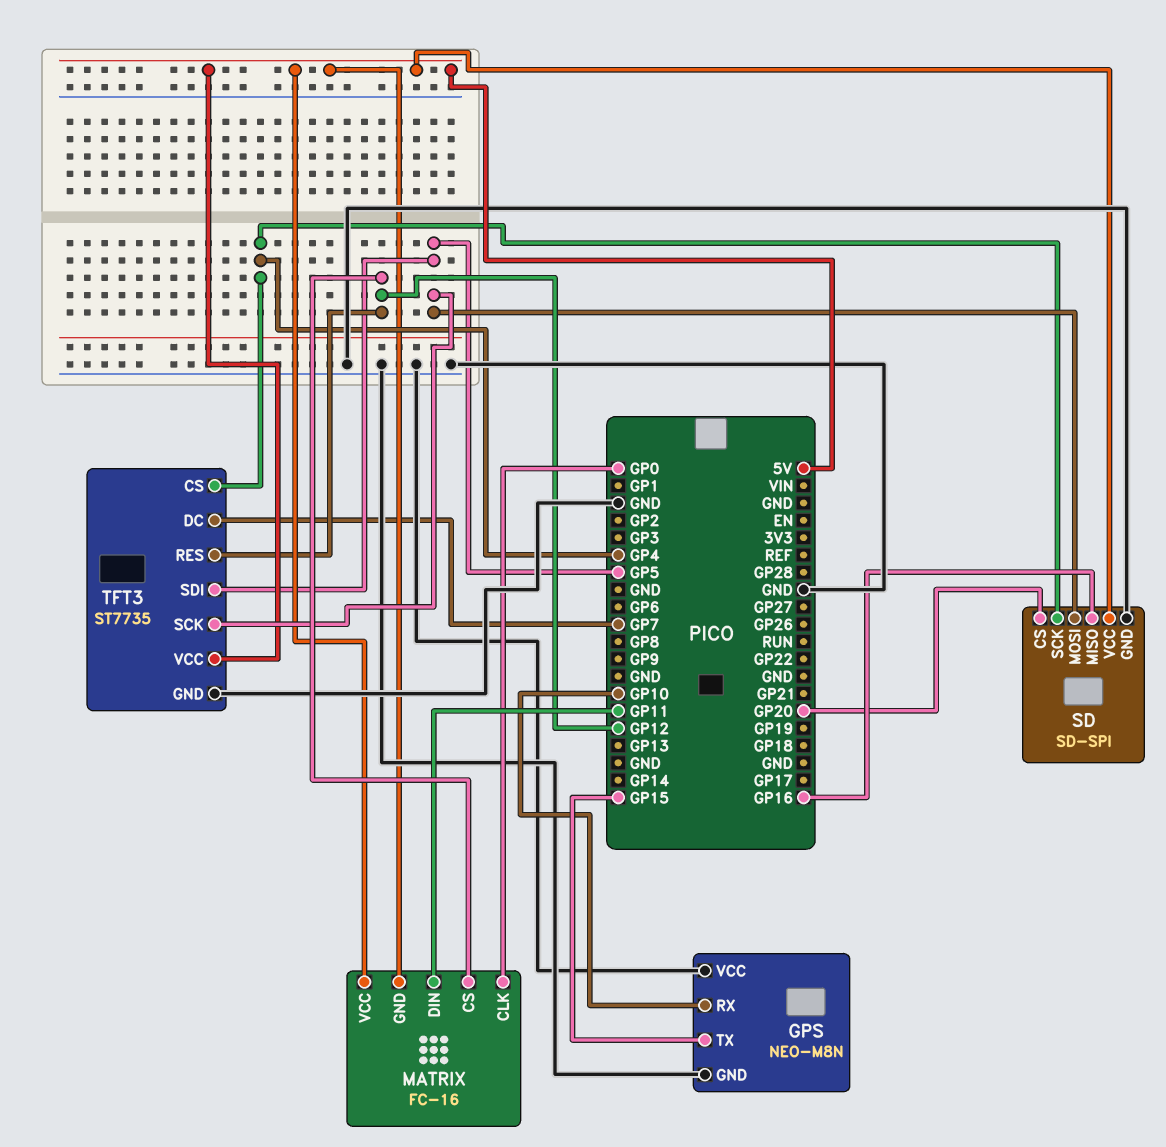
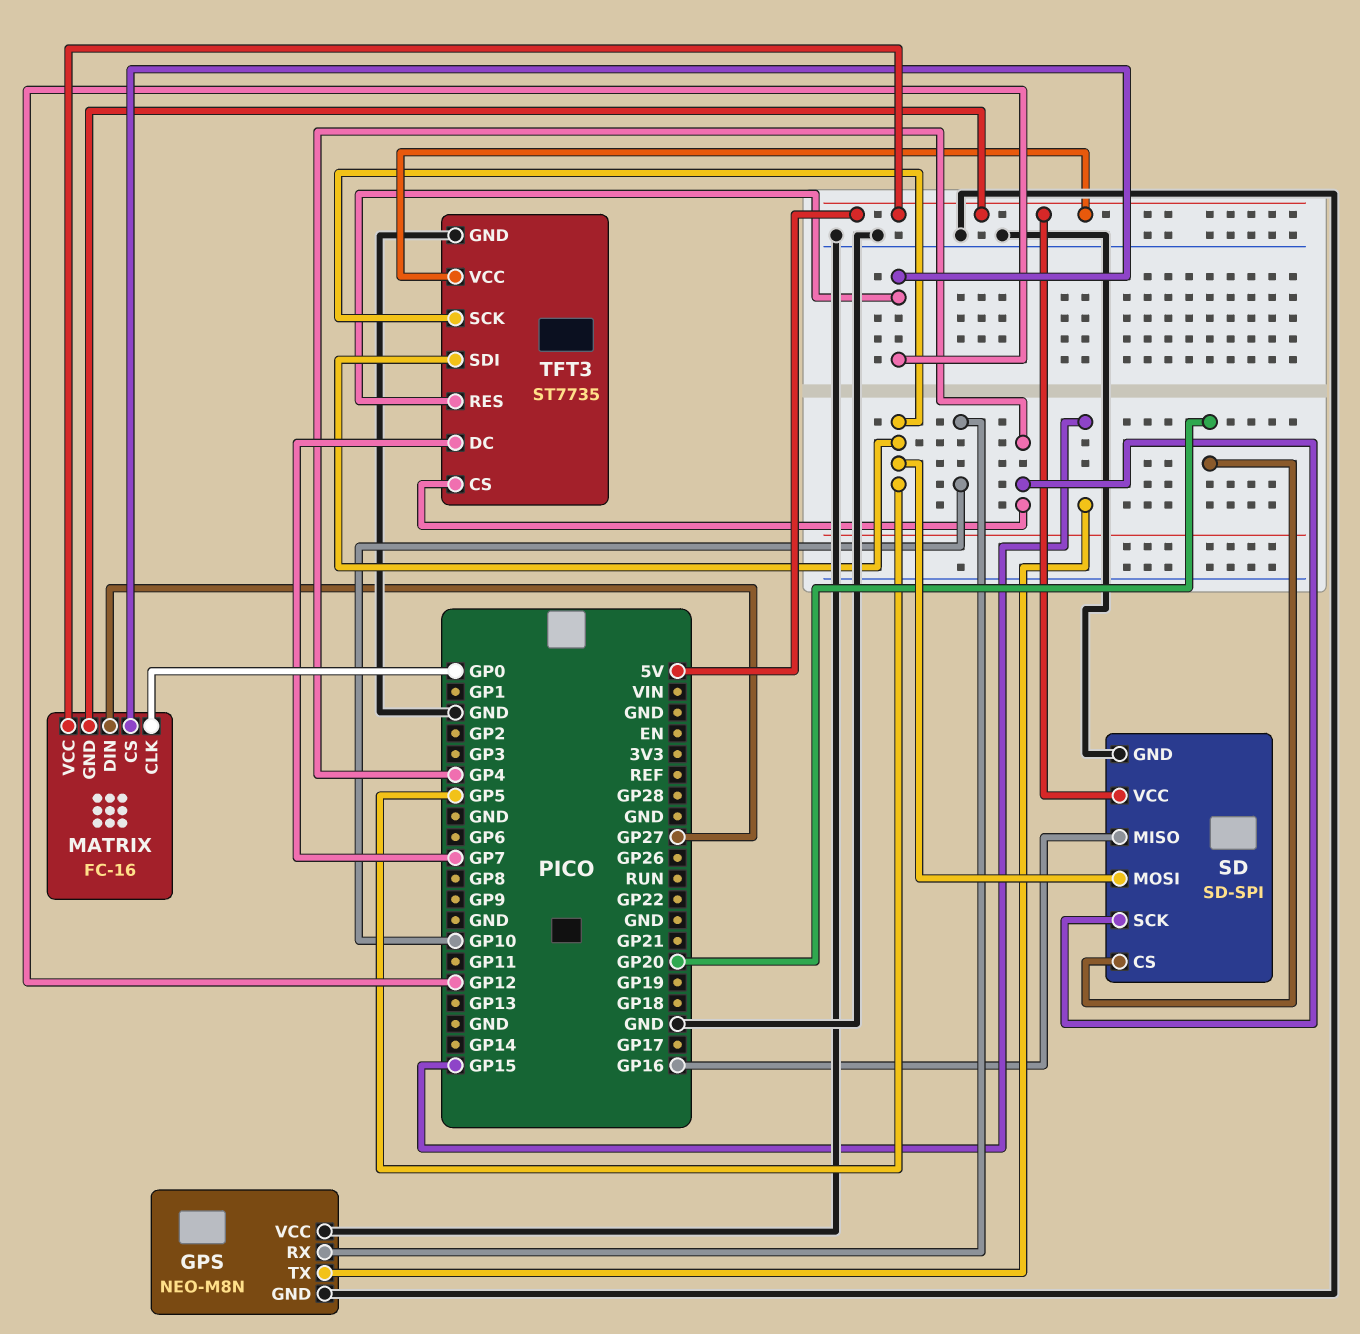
MATRIX pin DIN: GP11 -> GP27

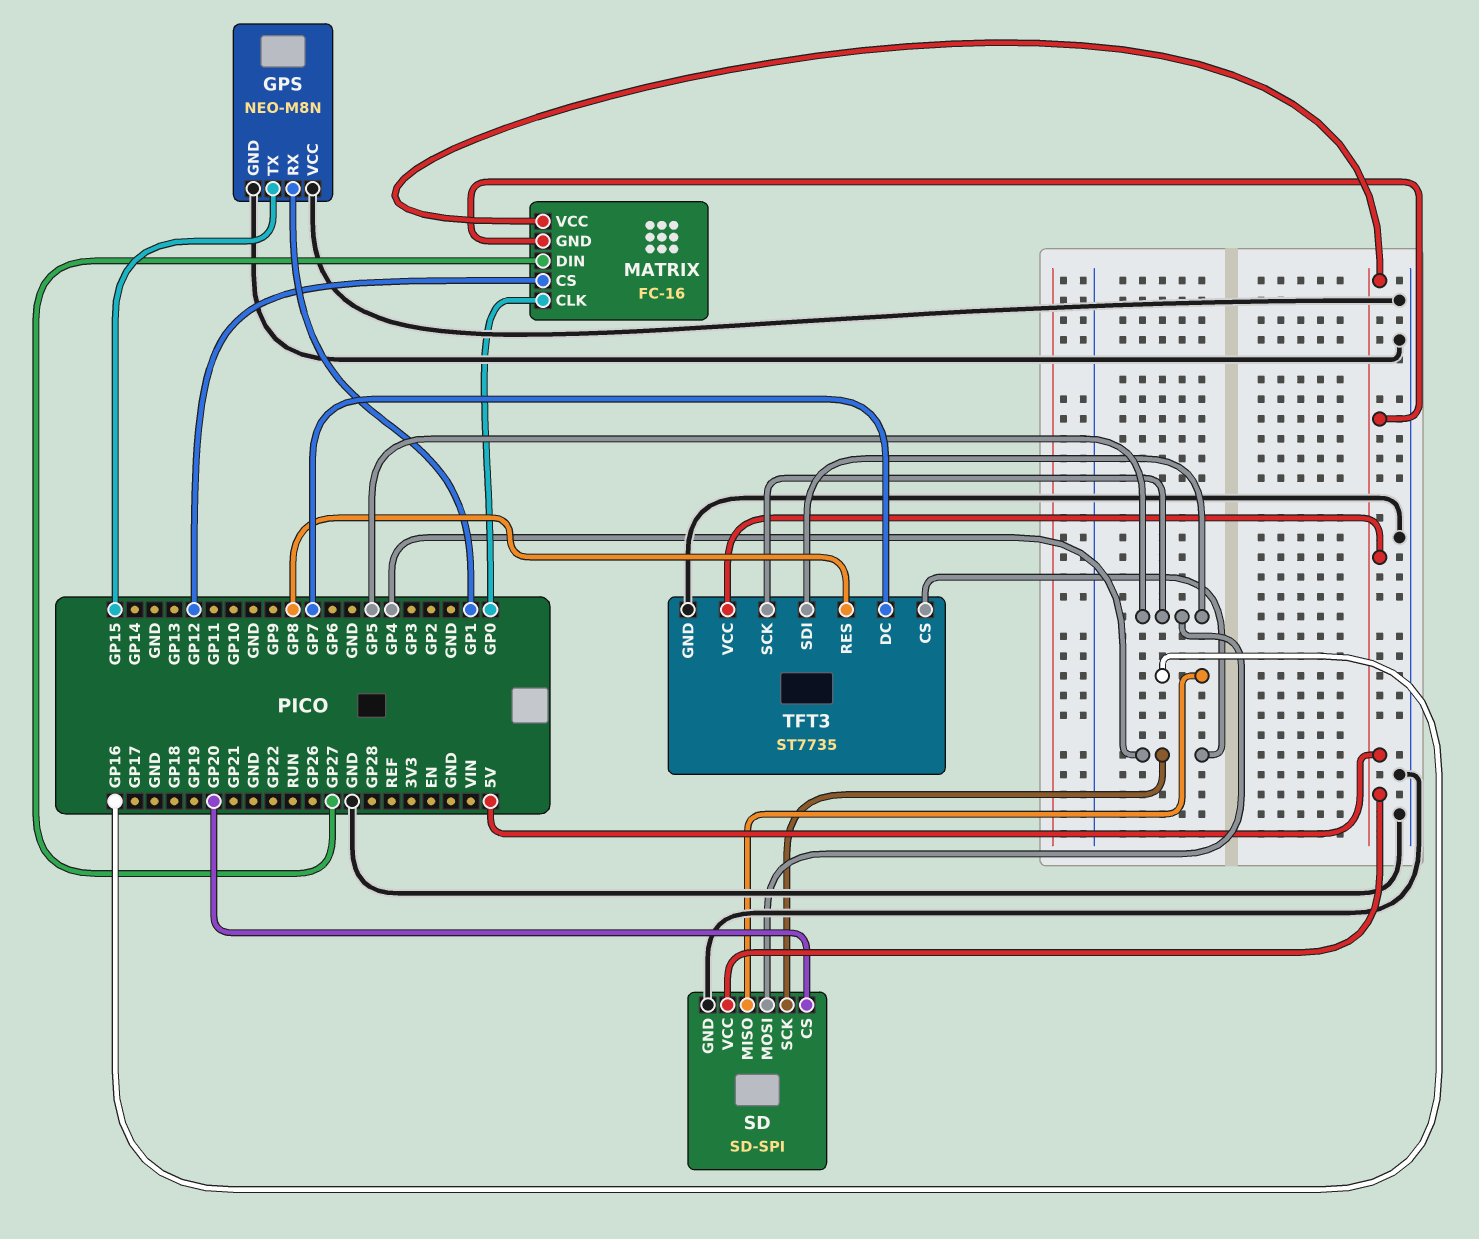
GPS pin RX: GP10 -> GP1
TFT3 pin RES: GP12 -> GP8

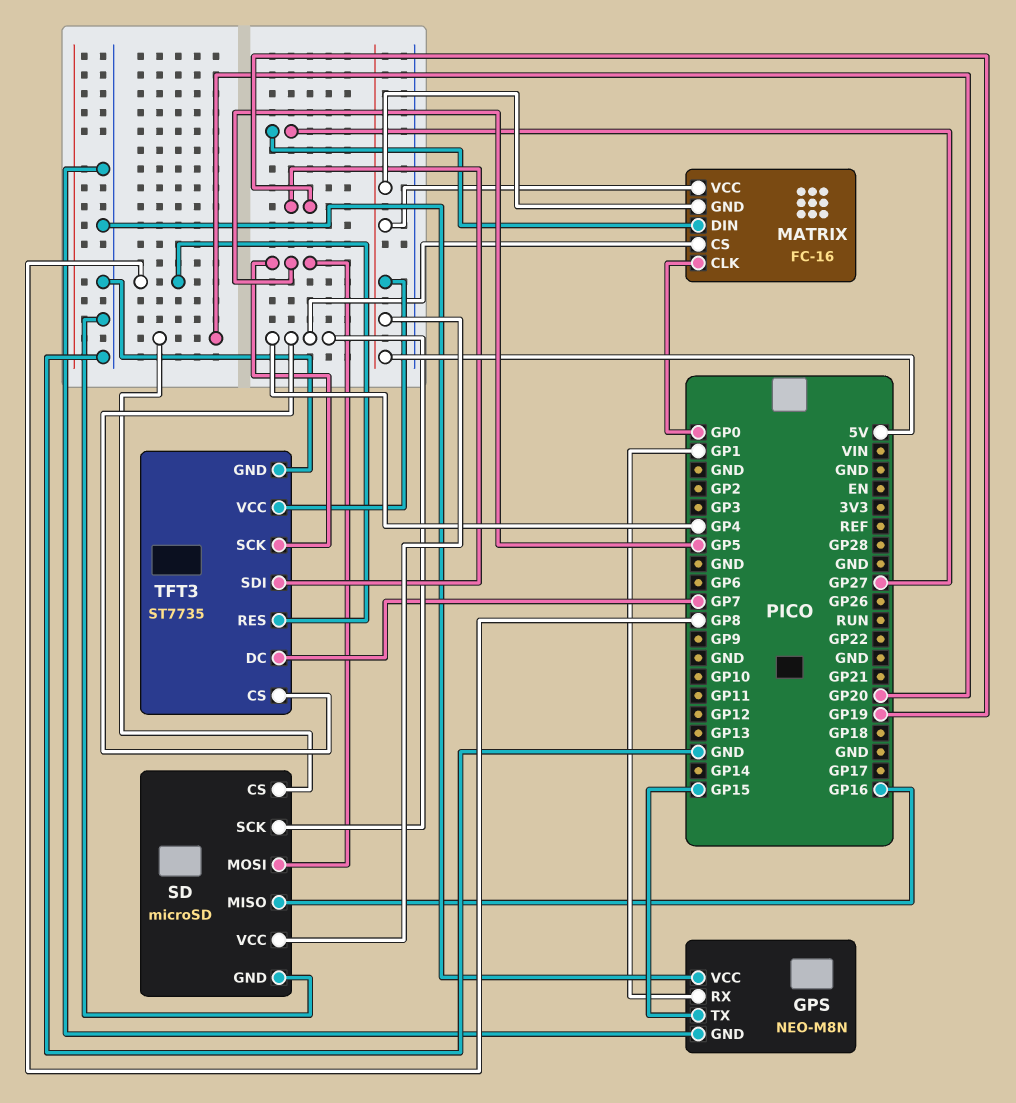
MATRIX pin CS: GP12 -> GP4
SD: SD-SPI -> microSD
TFT3 pin SDI: GP5 -> GP19

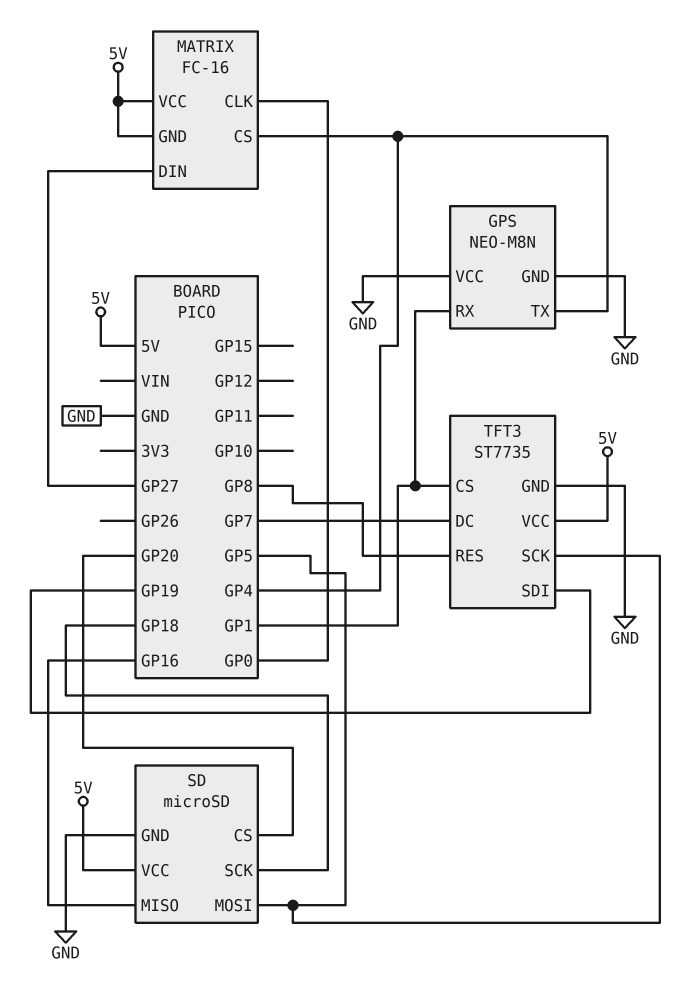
GPS pin TX: GP15 -> GP4
SD pin SCK: GP4 -> GP18
TFT3 pin CS: GP4 -> GP1

